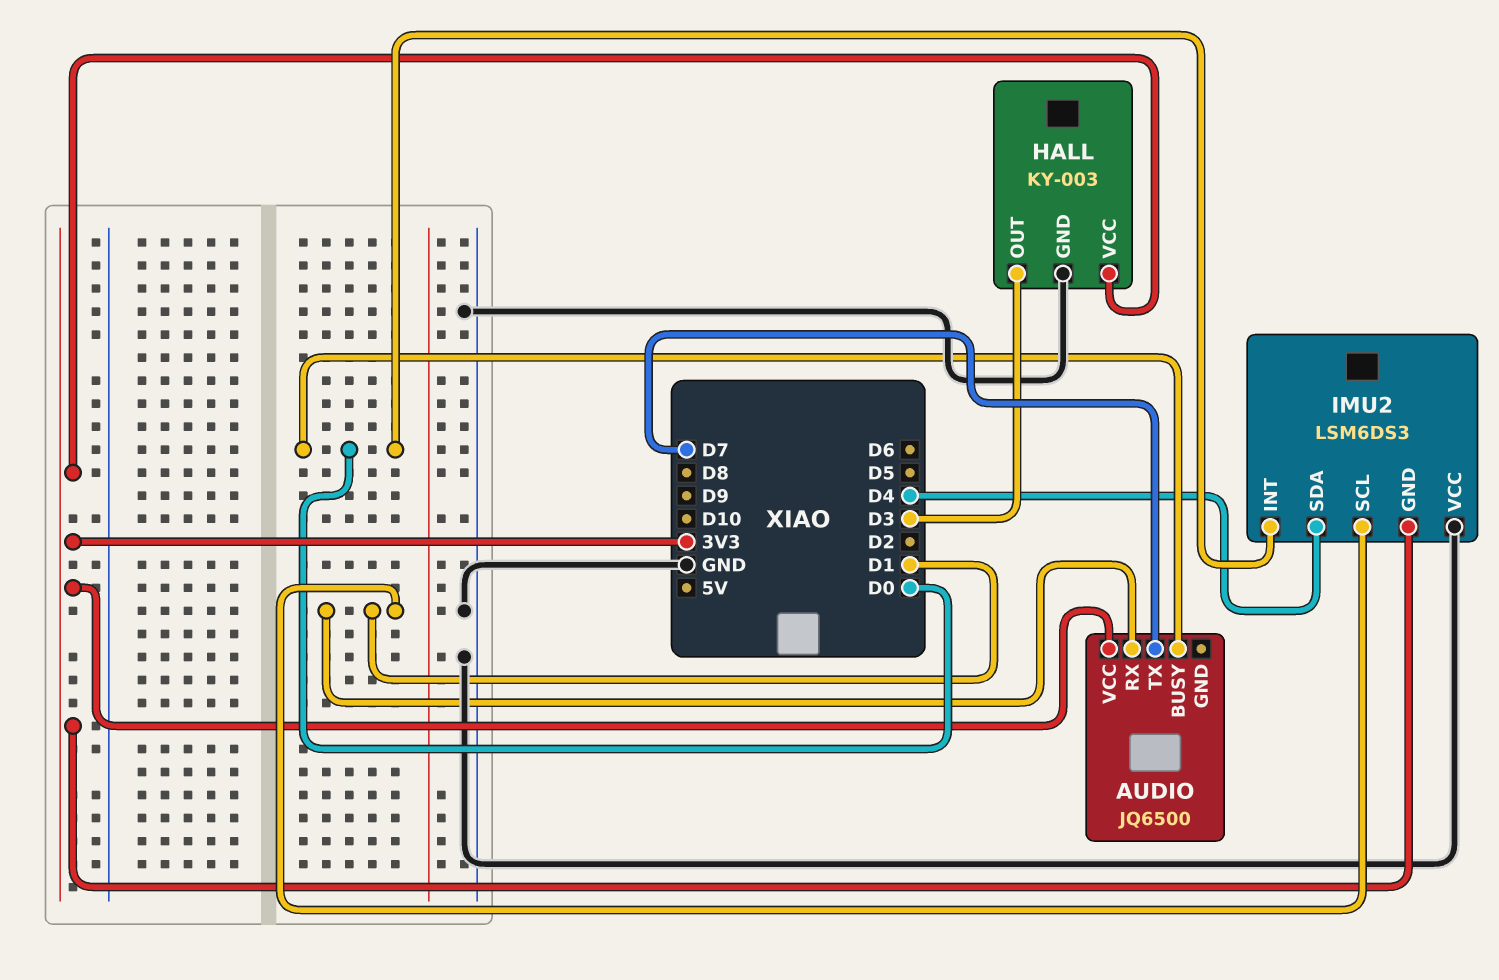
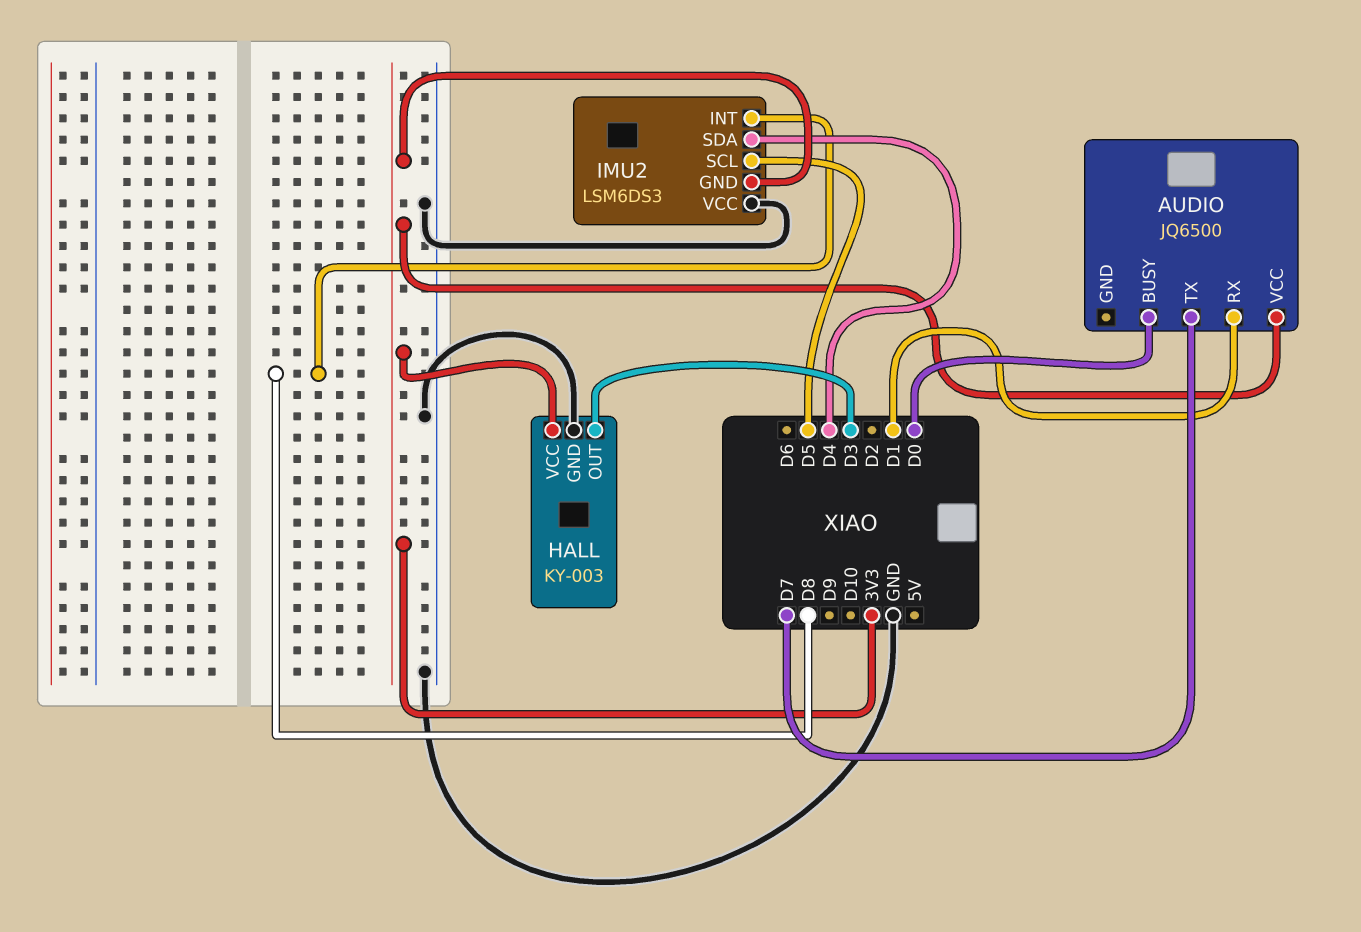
IMU2 pin INT: D0 -> D8
IMU2 pin SCL: D1 -> D5

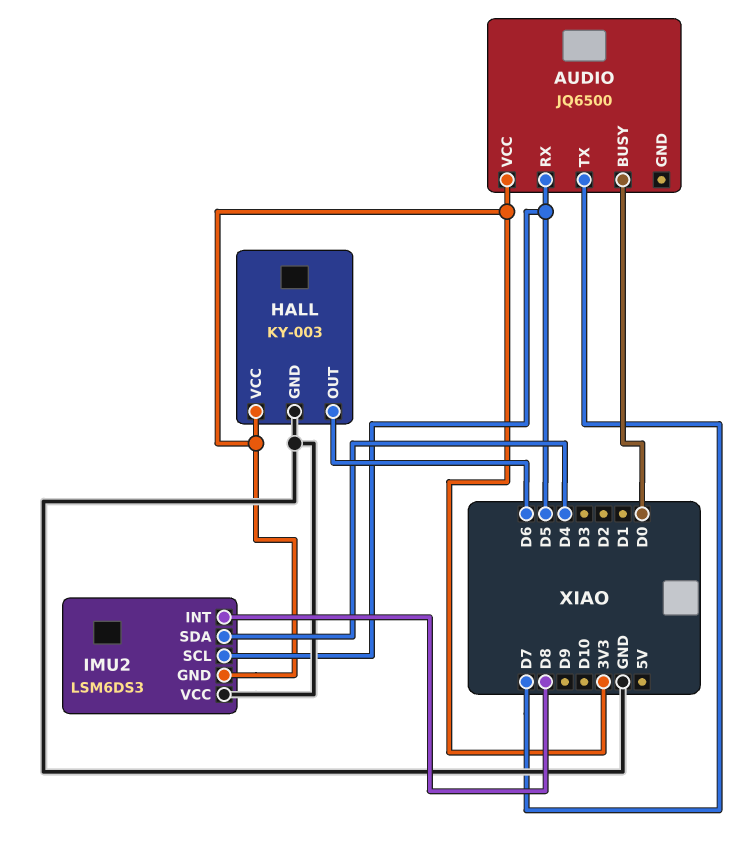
AUDIO pin RX: D1 -> D5
HALL pin OUT: D3 -> D6

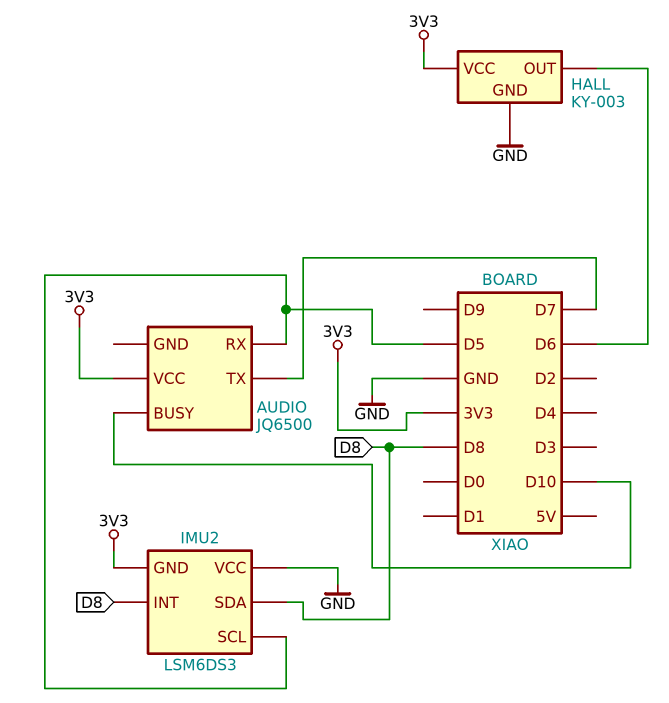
AUDIO pin BUSY: D0 -> D10
IMU2 pin SDA: D4 -> D8

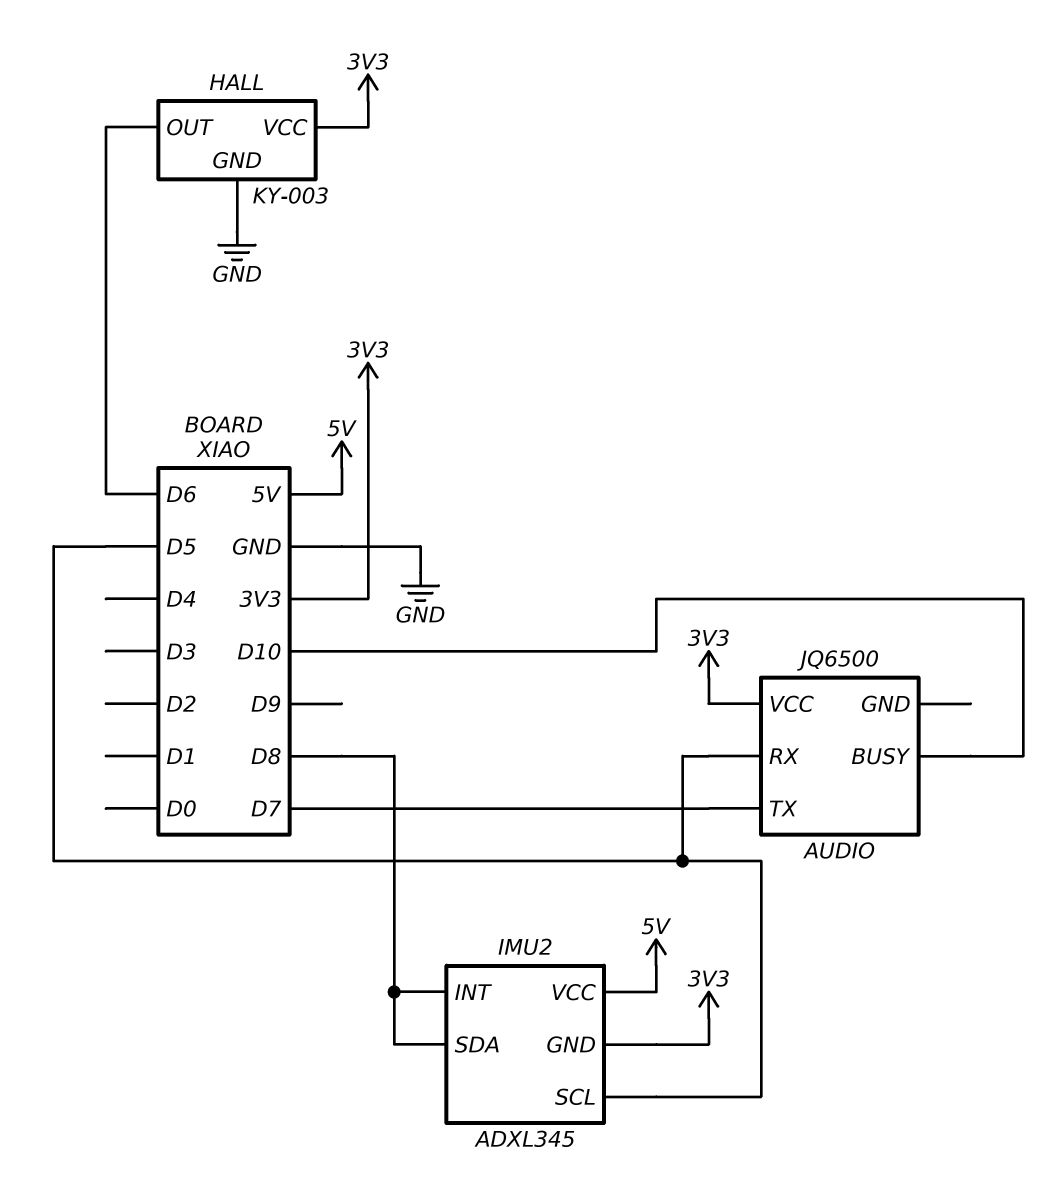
IMU2: LSM6DS3 -> ADXL345
IMU2 pin VCC: GND -> 5V

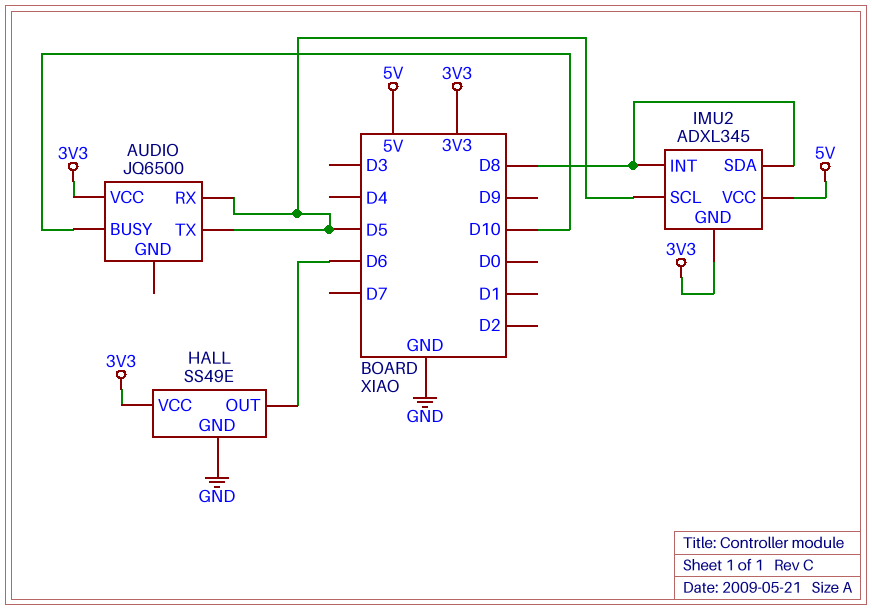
AUDIO pin TX: D7 -> D5
HALL: KY-003 -> SS49E

